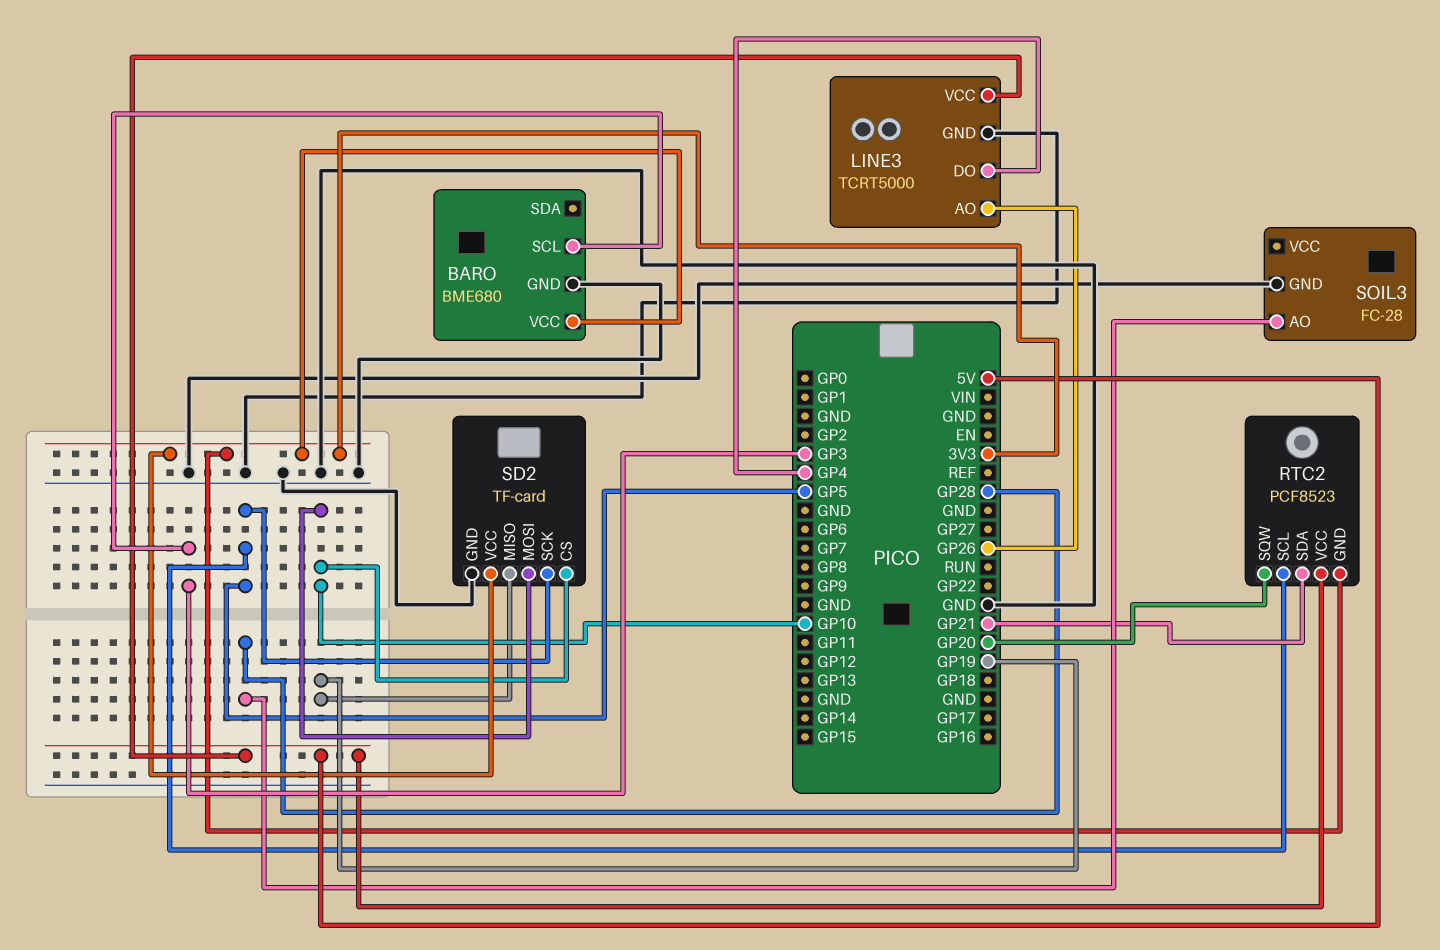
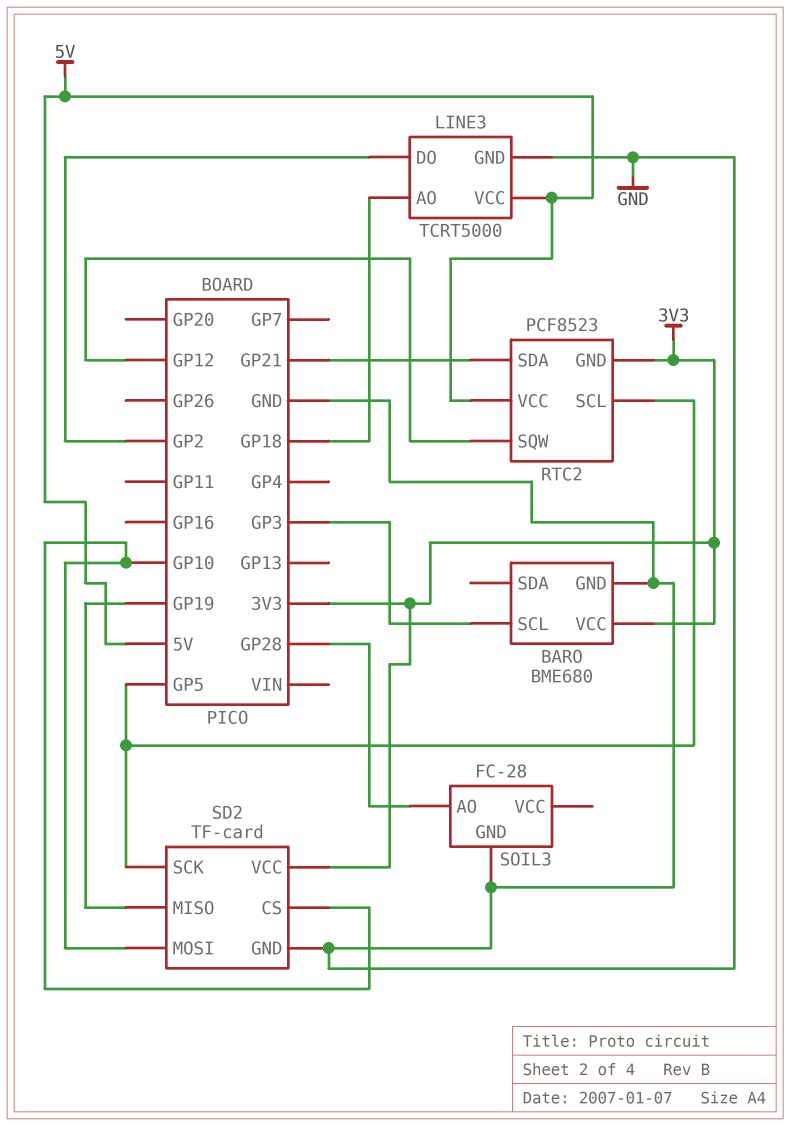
LINE3 pin AO: GP26 -> GP18
LINE3 pin DO: GP4 -> GP2
RTC2 pin SQW: GP20 -> GP12

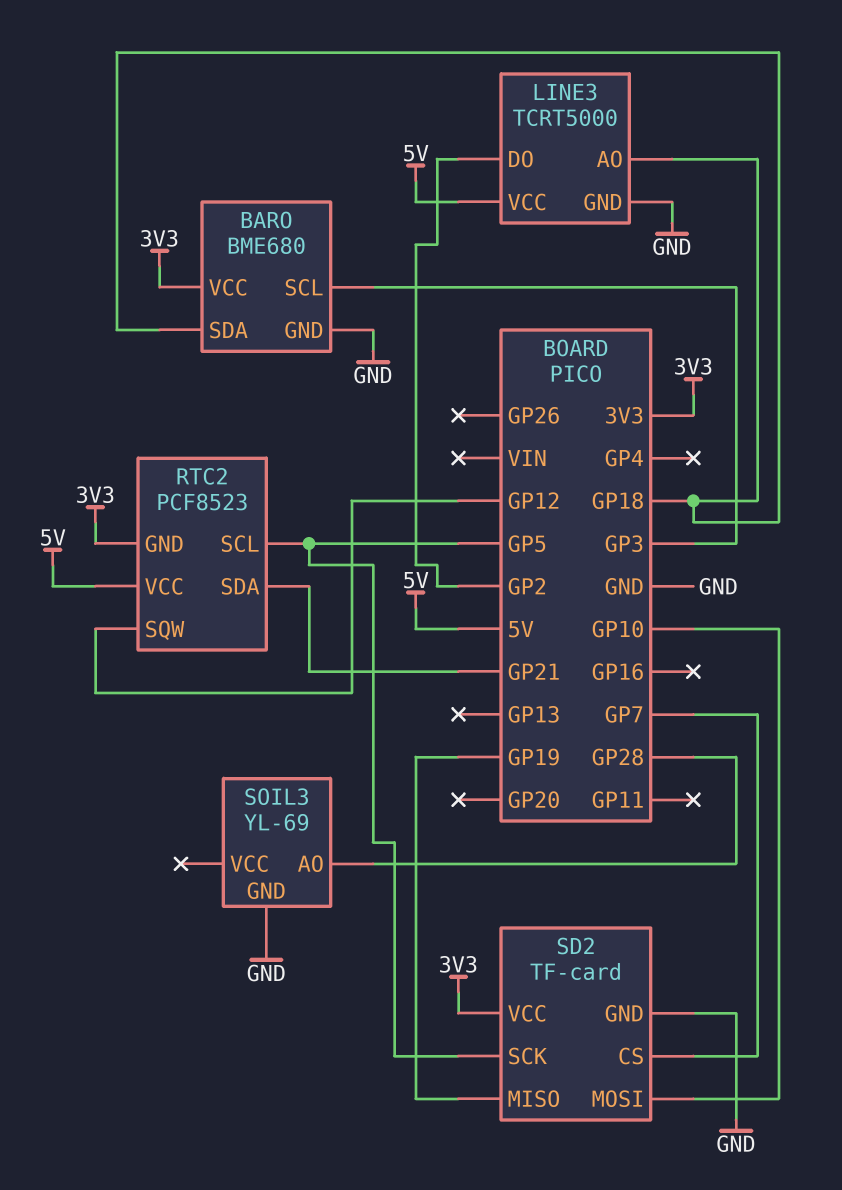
BARO pin SDA: none -> GP18
SD2 pin CS: GP10 -> GP7
SOIL3: FC-28 -> YL-69

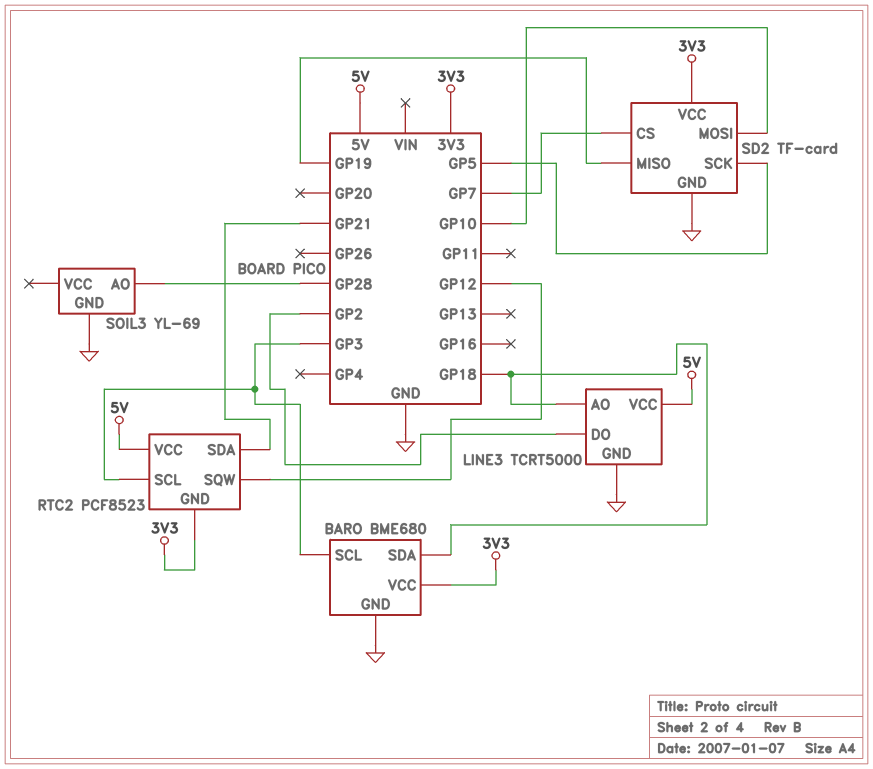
RTC2 pin SCL: GP5 -> GP3

